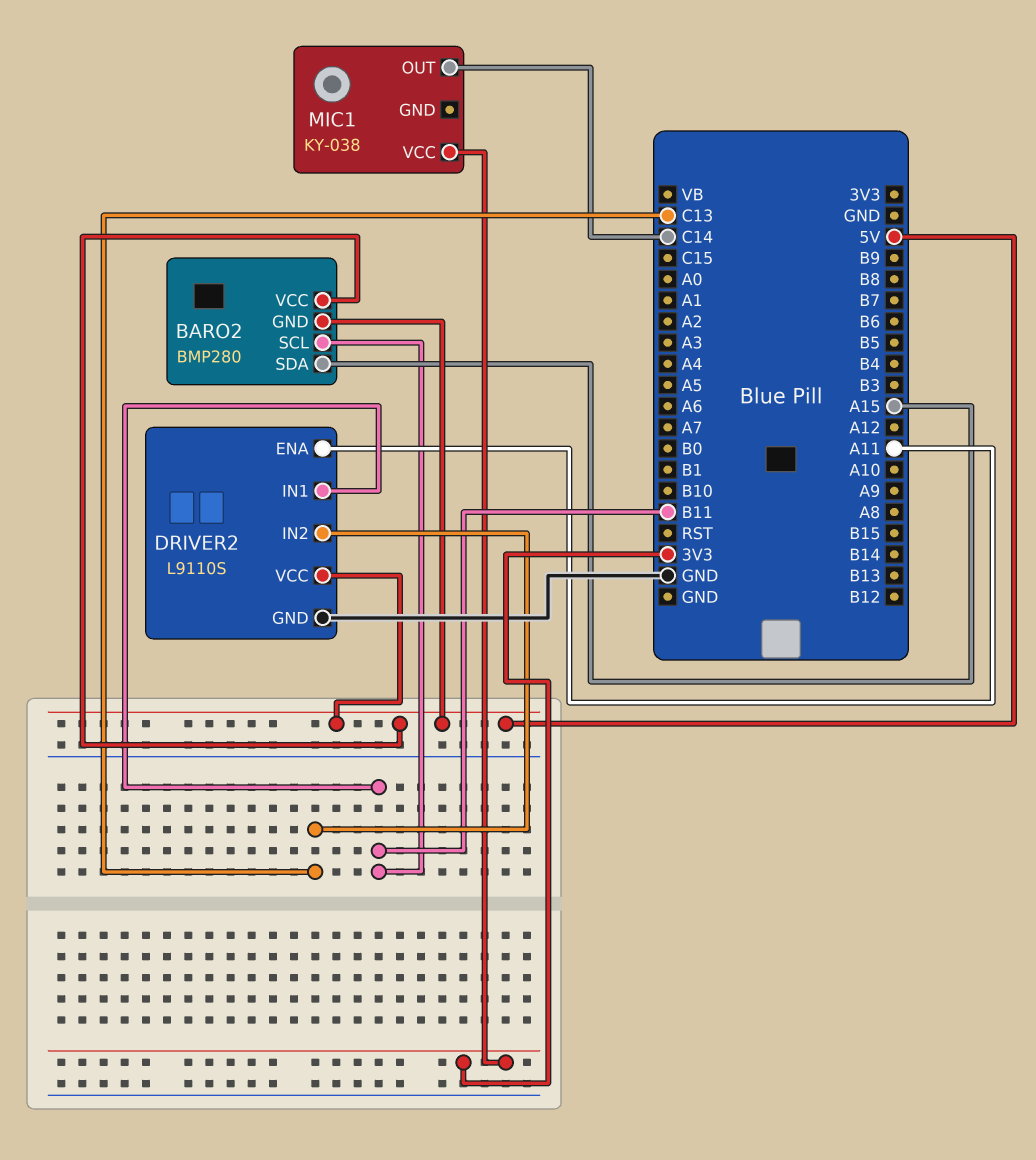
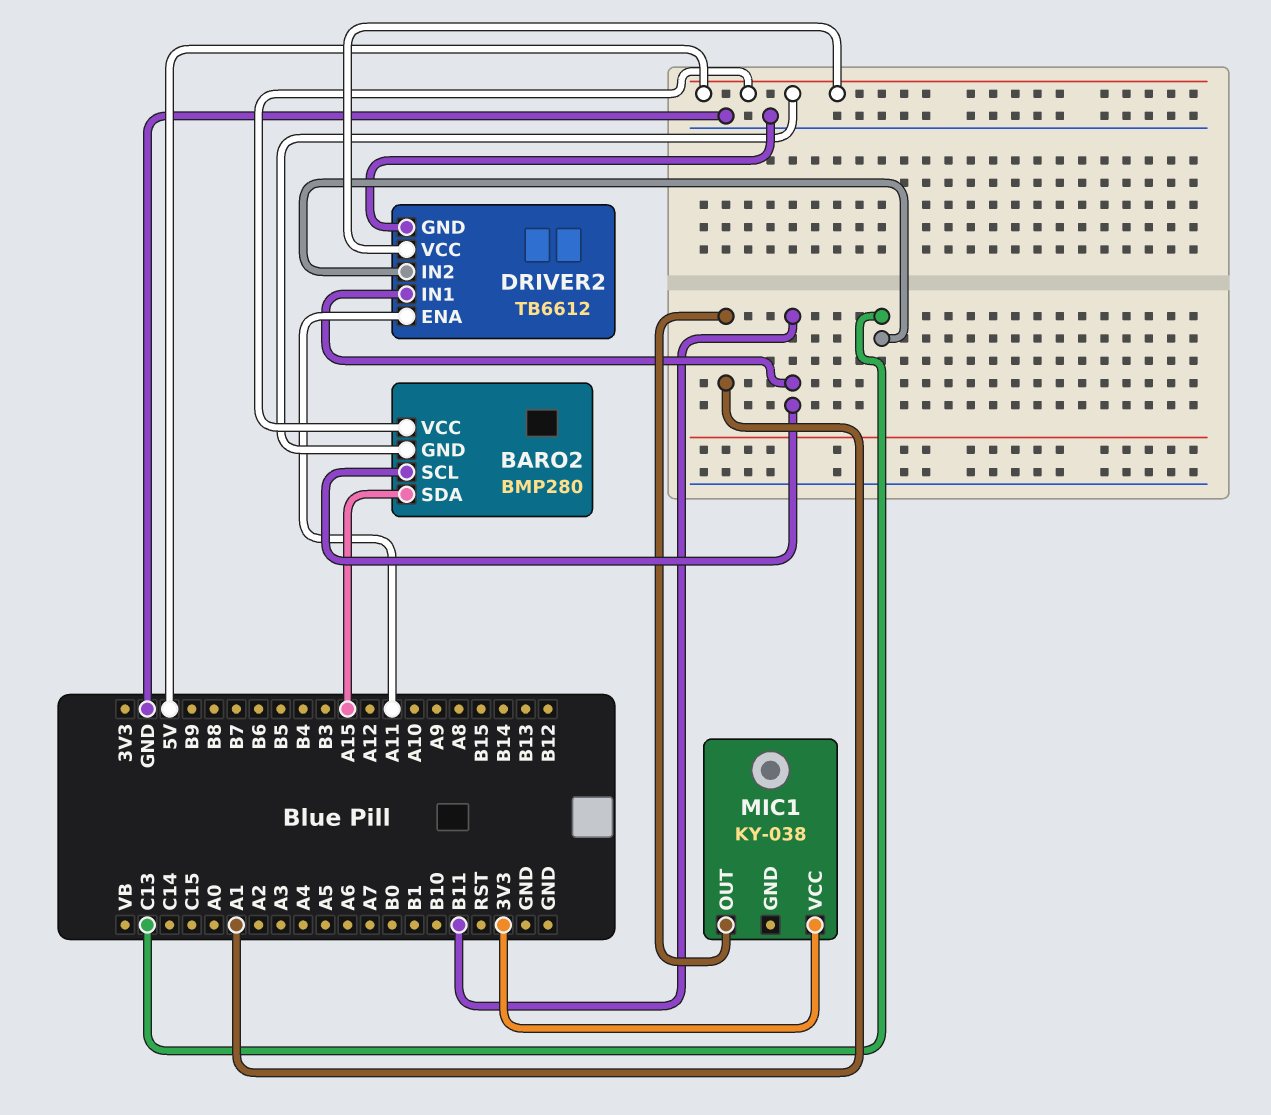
DRIVER2: L9110S -> TB6612
MIC1 pin OUT: C14 -> A1

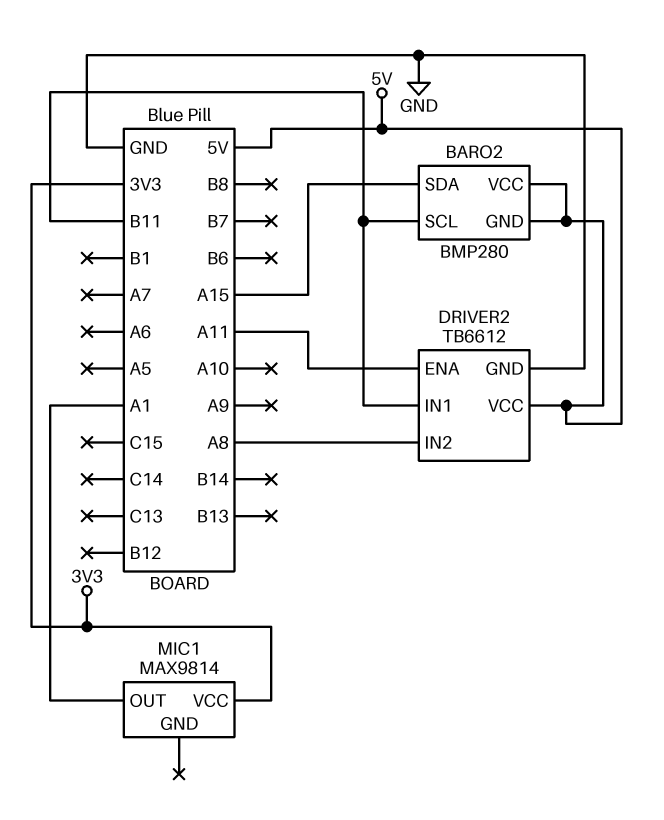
DRIVER2 pin IN2: C13 -> A8
MIC1: KY-038 -> MAX9814

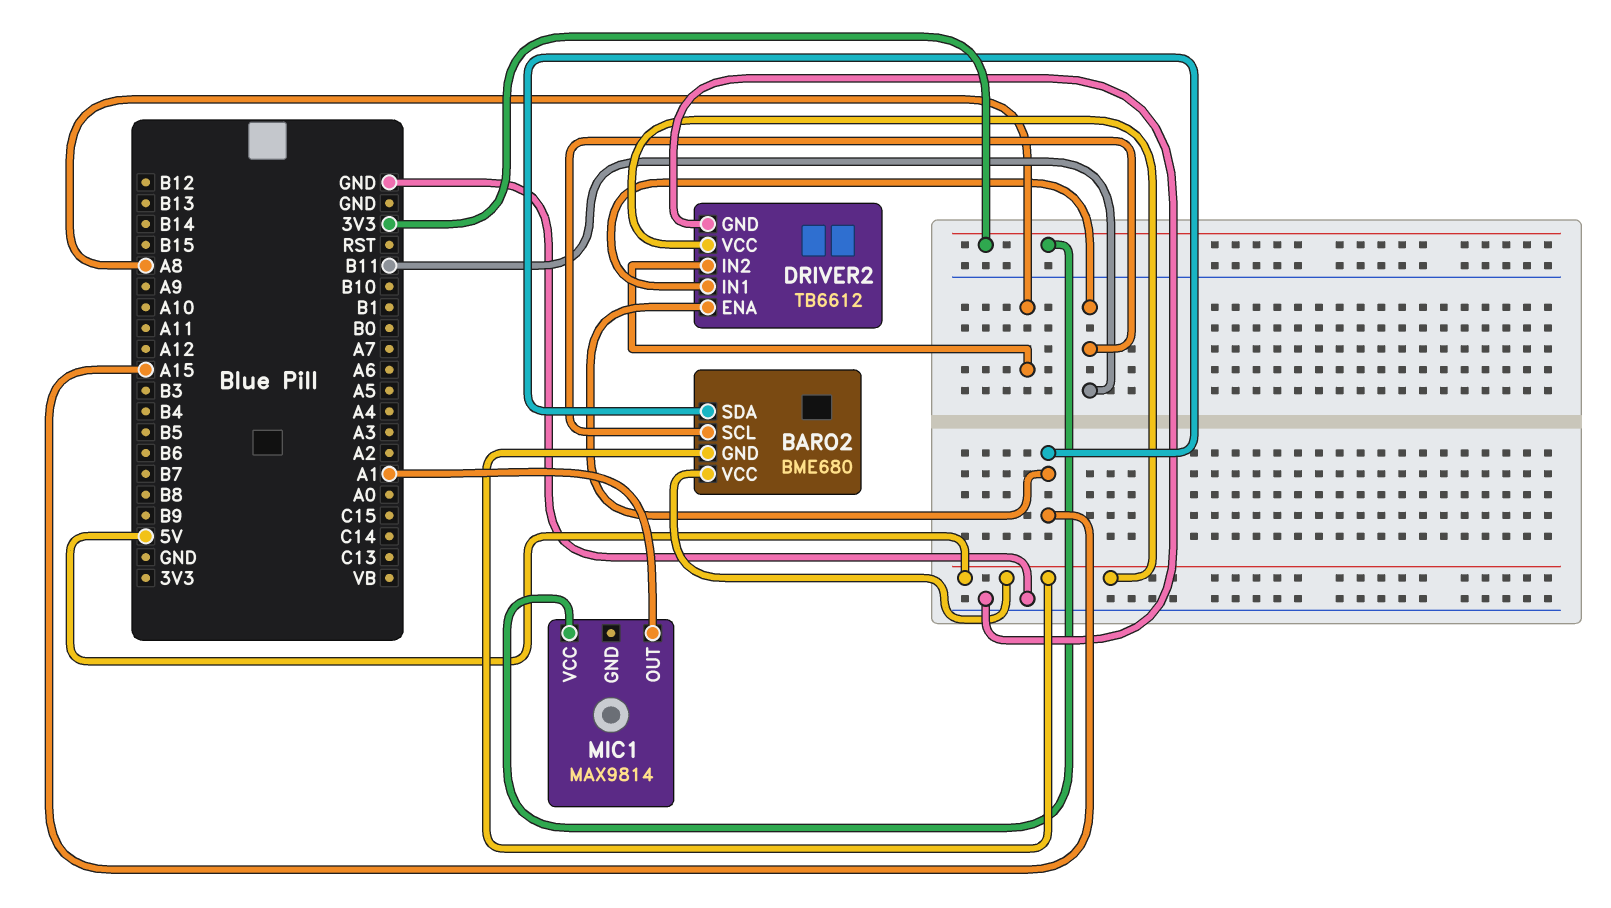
BARO2: BMP280 -> BME680
DRIVER2 pin ENA: A11 -> A15

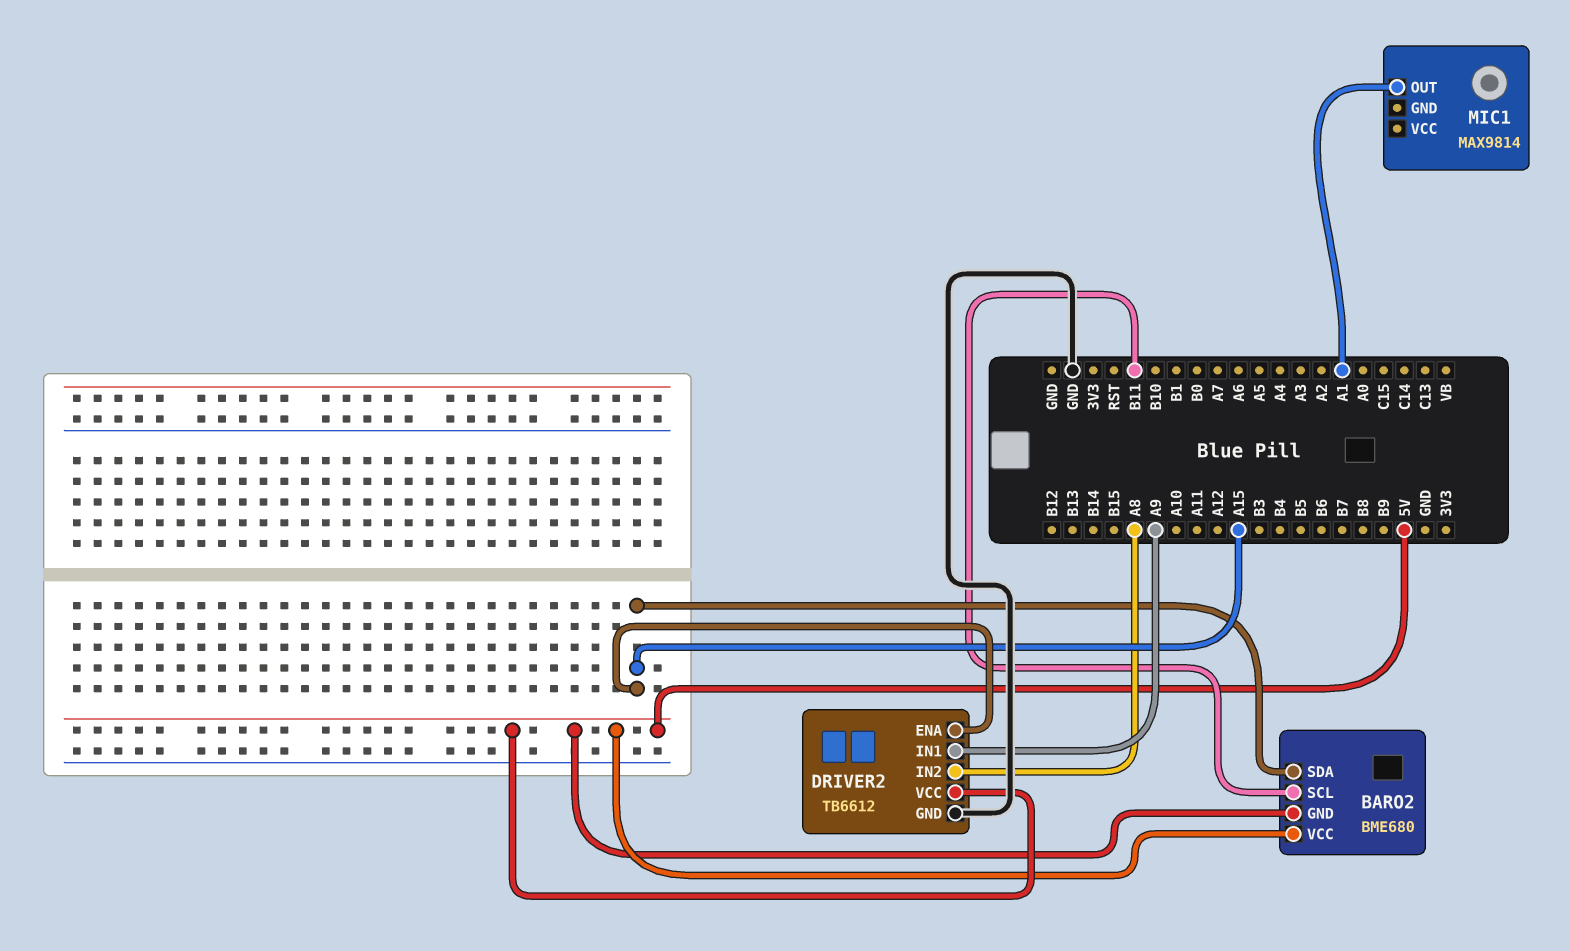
DRIVER2 pin IN1: B11 -> A9
MIC1 pin VCC: 3V3 -> none

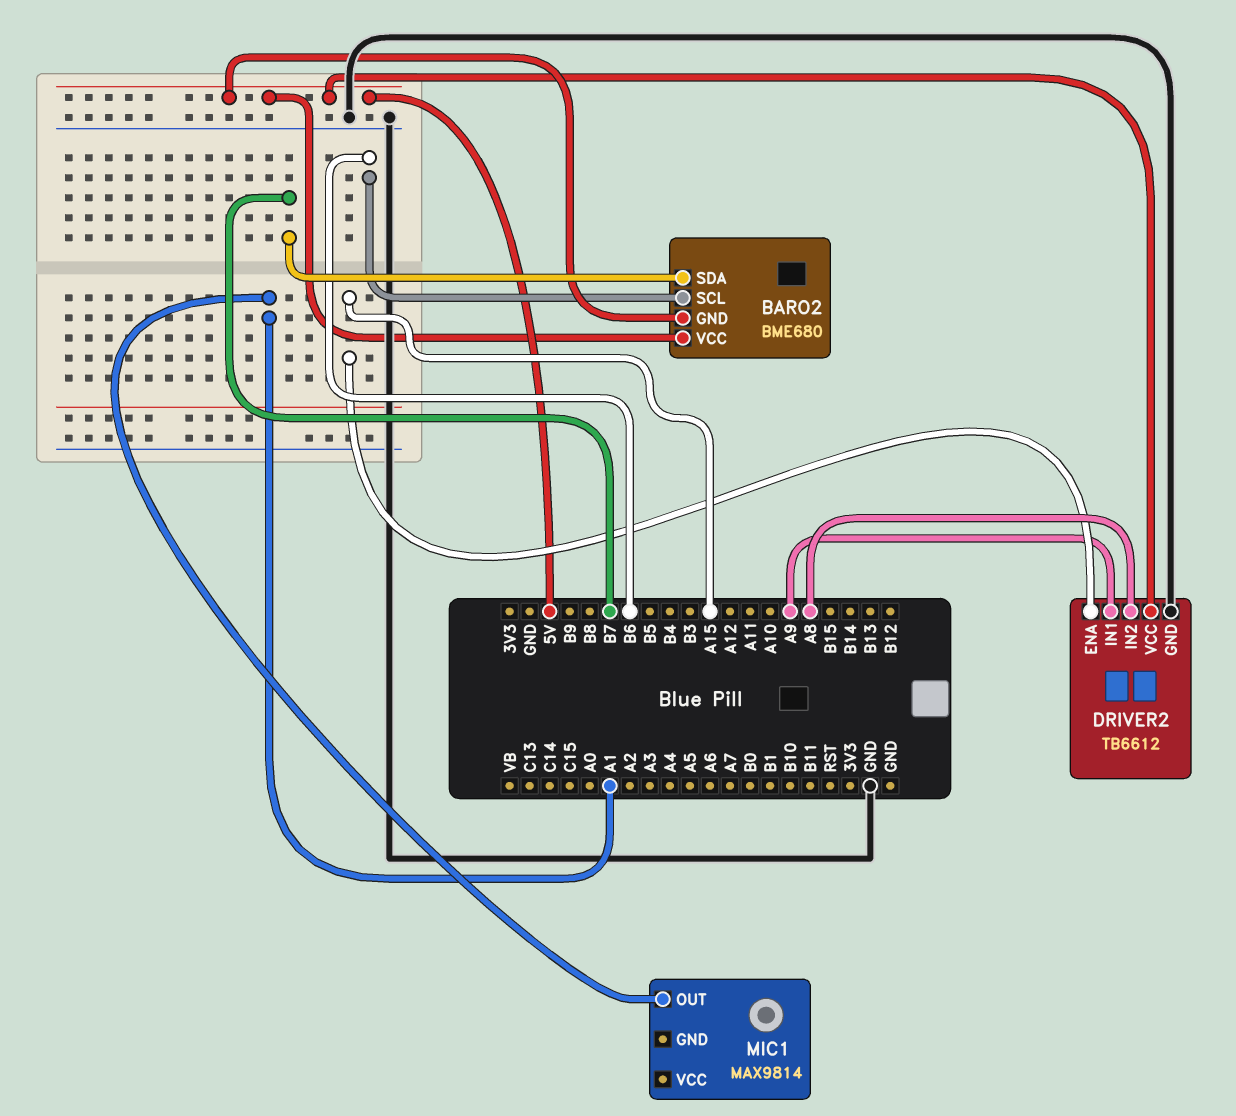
BARO2 pin SCL: B11 -> B6
BARO2 pin SDA: A15 -> B7

